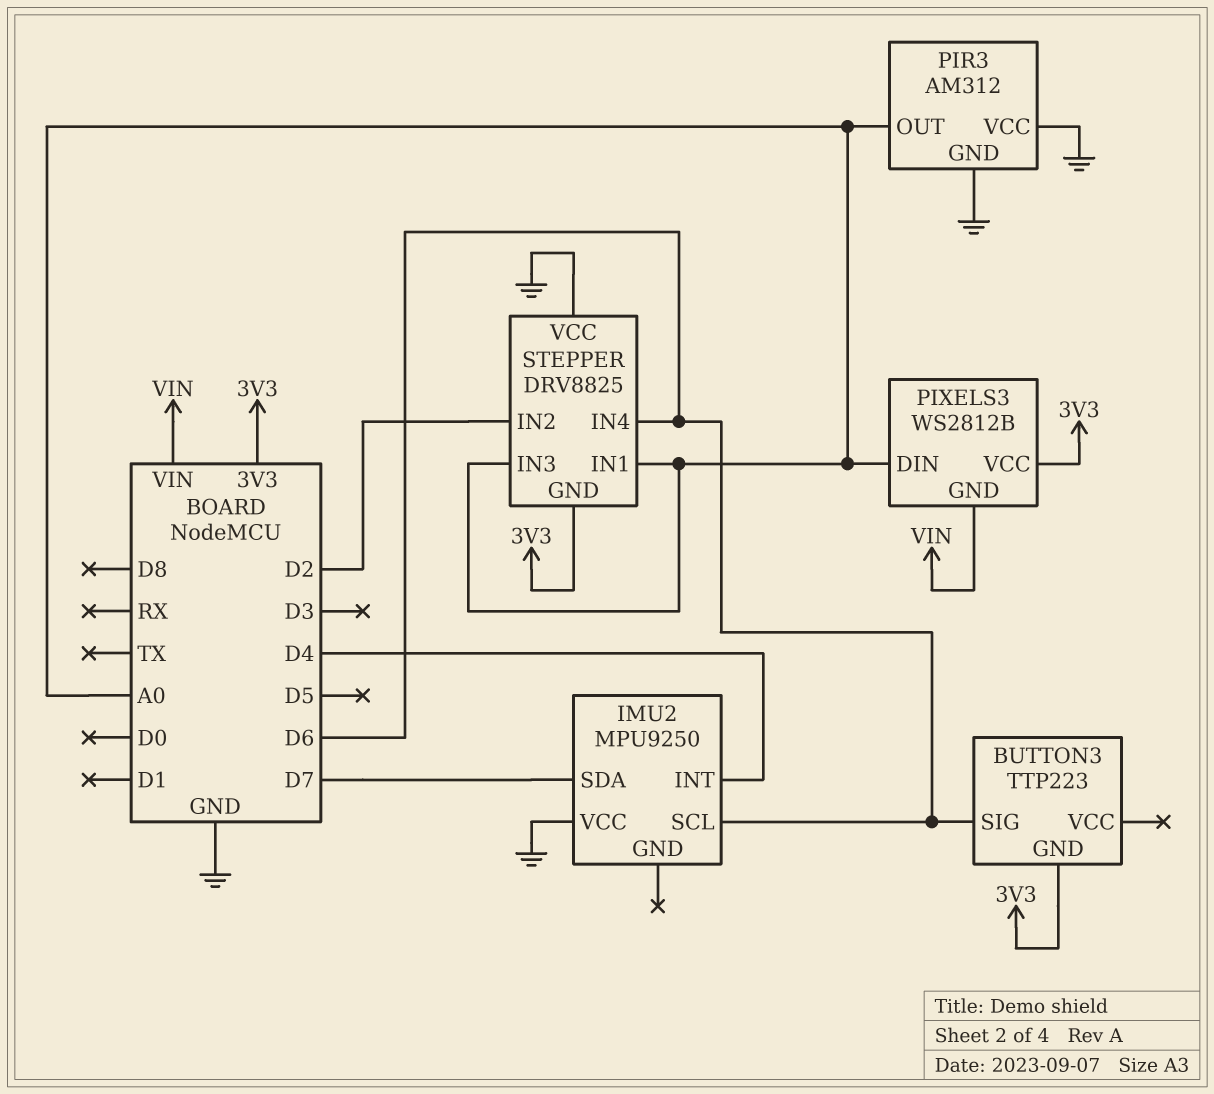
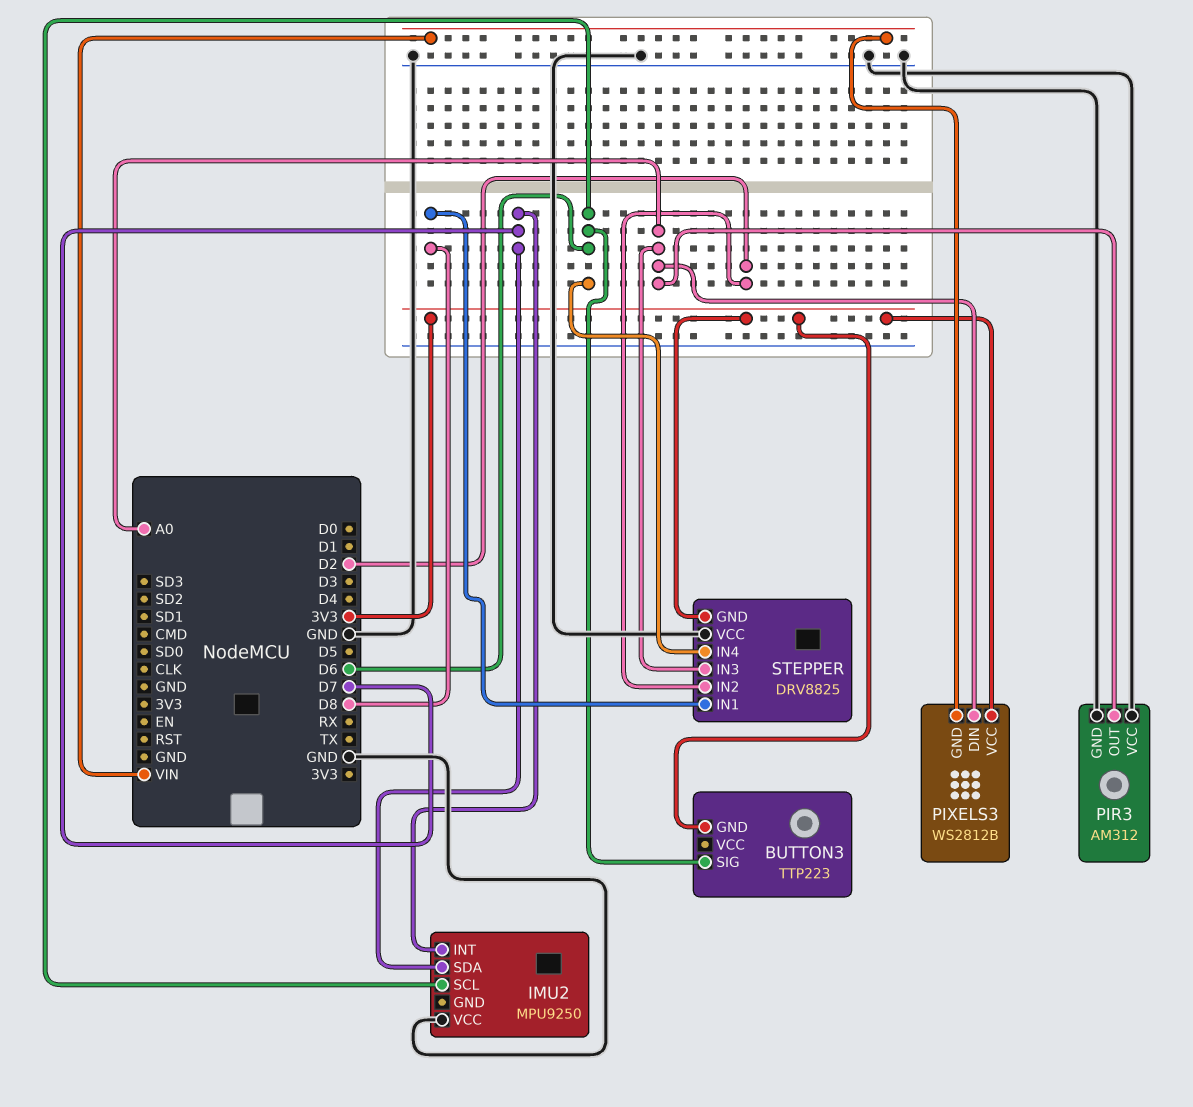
IMU2 pin INT: D4 -> D7
STEPPER pin IN1: A0 -> D8

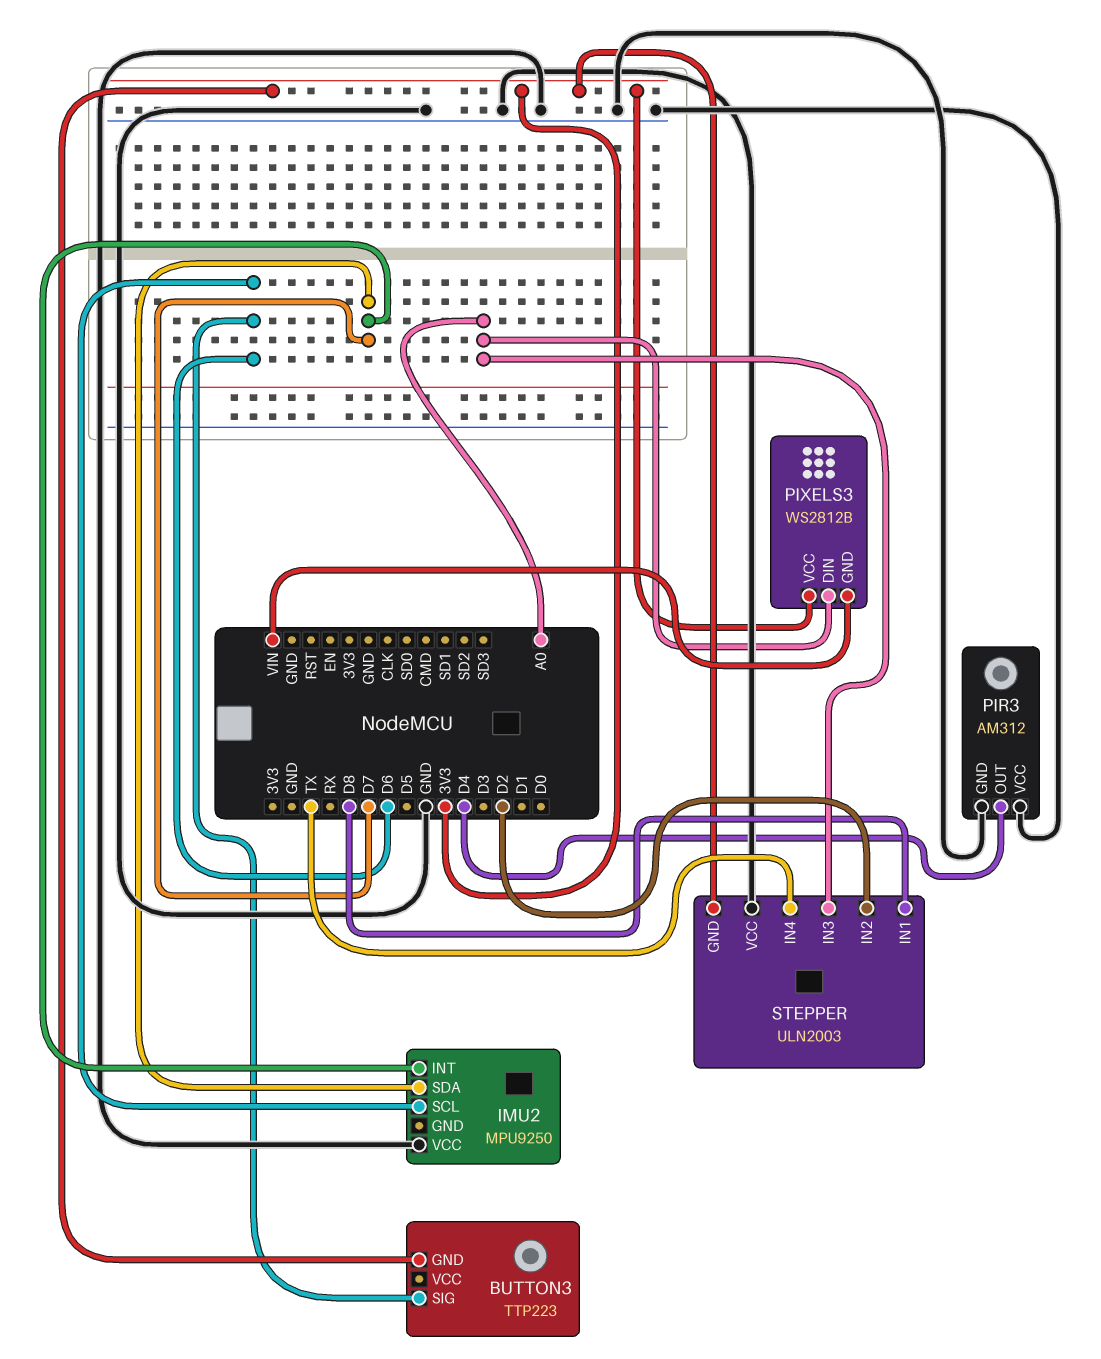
PIR3 pin OUT: A0 -> D4
STEPPER: DRV8825 -> ULN2003
STEPPER pin IN4: D6 -> TX

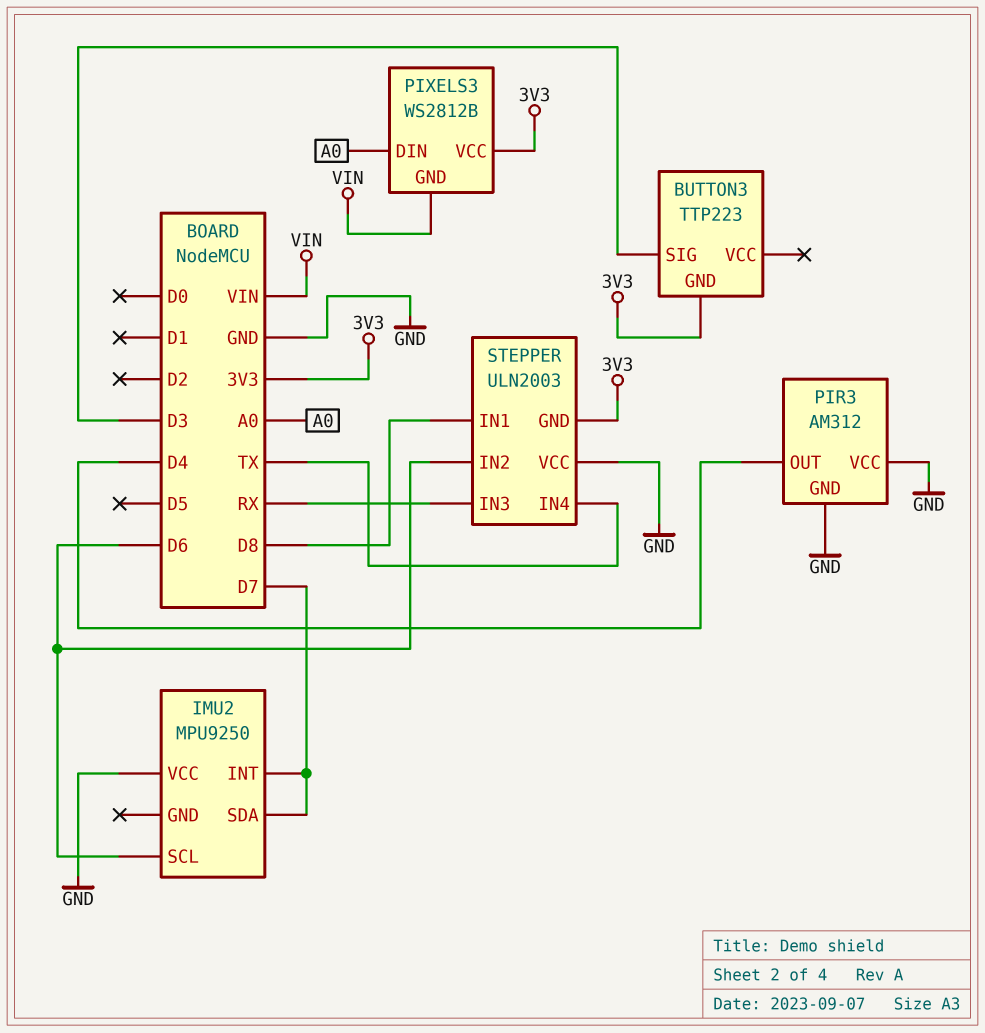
BUTTON3 pin SIG: D6 -> D3
STEPPER pin IN2: D2 -> D6
STEPPER pin IN3: A0 -> RX

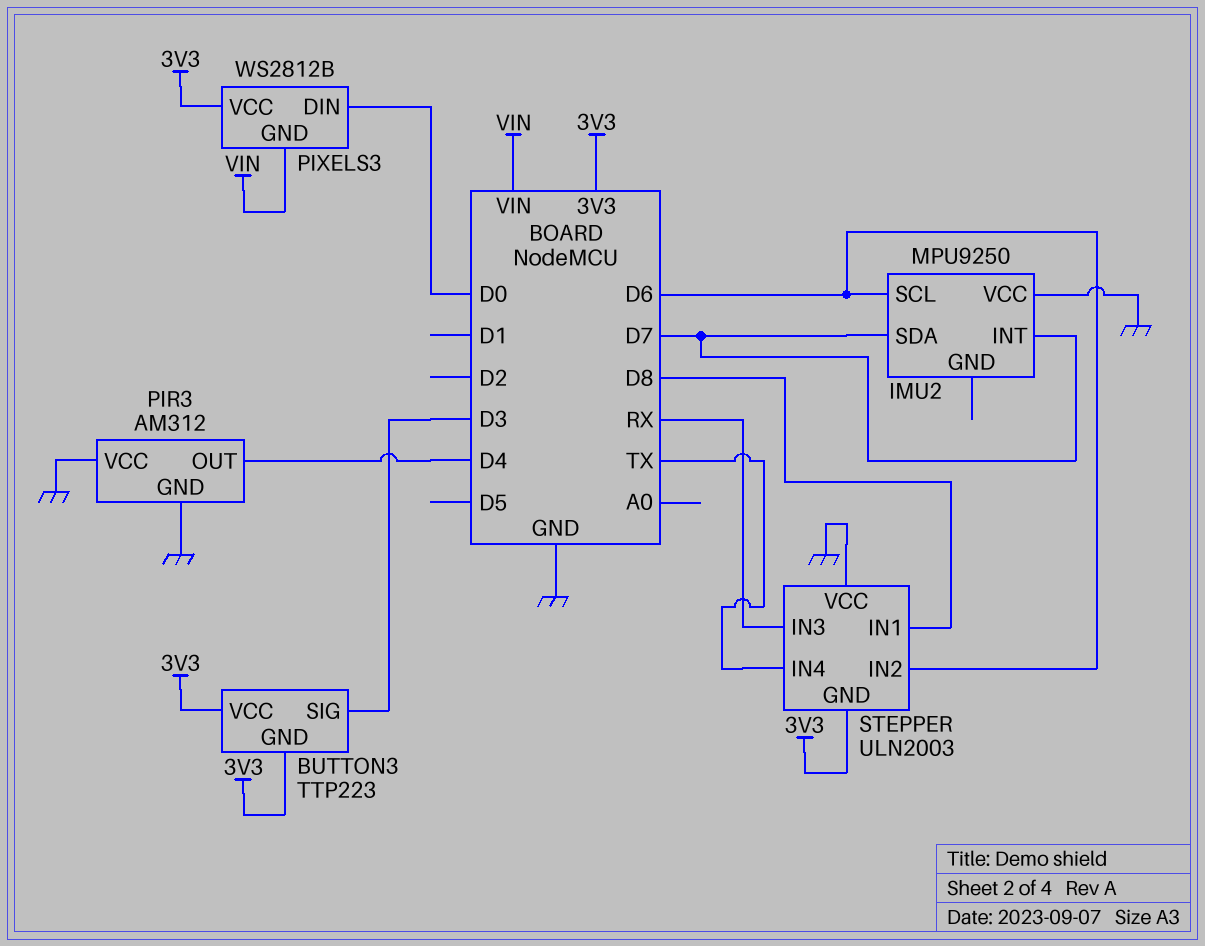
BUTTON3 pin VCC: none -> 3V3
PIXELS3 pin DIN: A0 -> D0

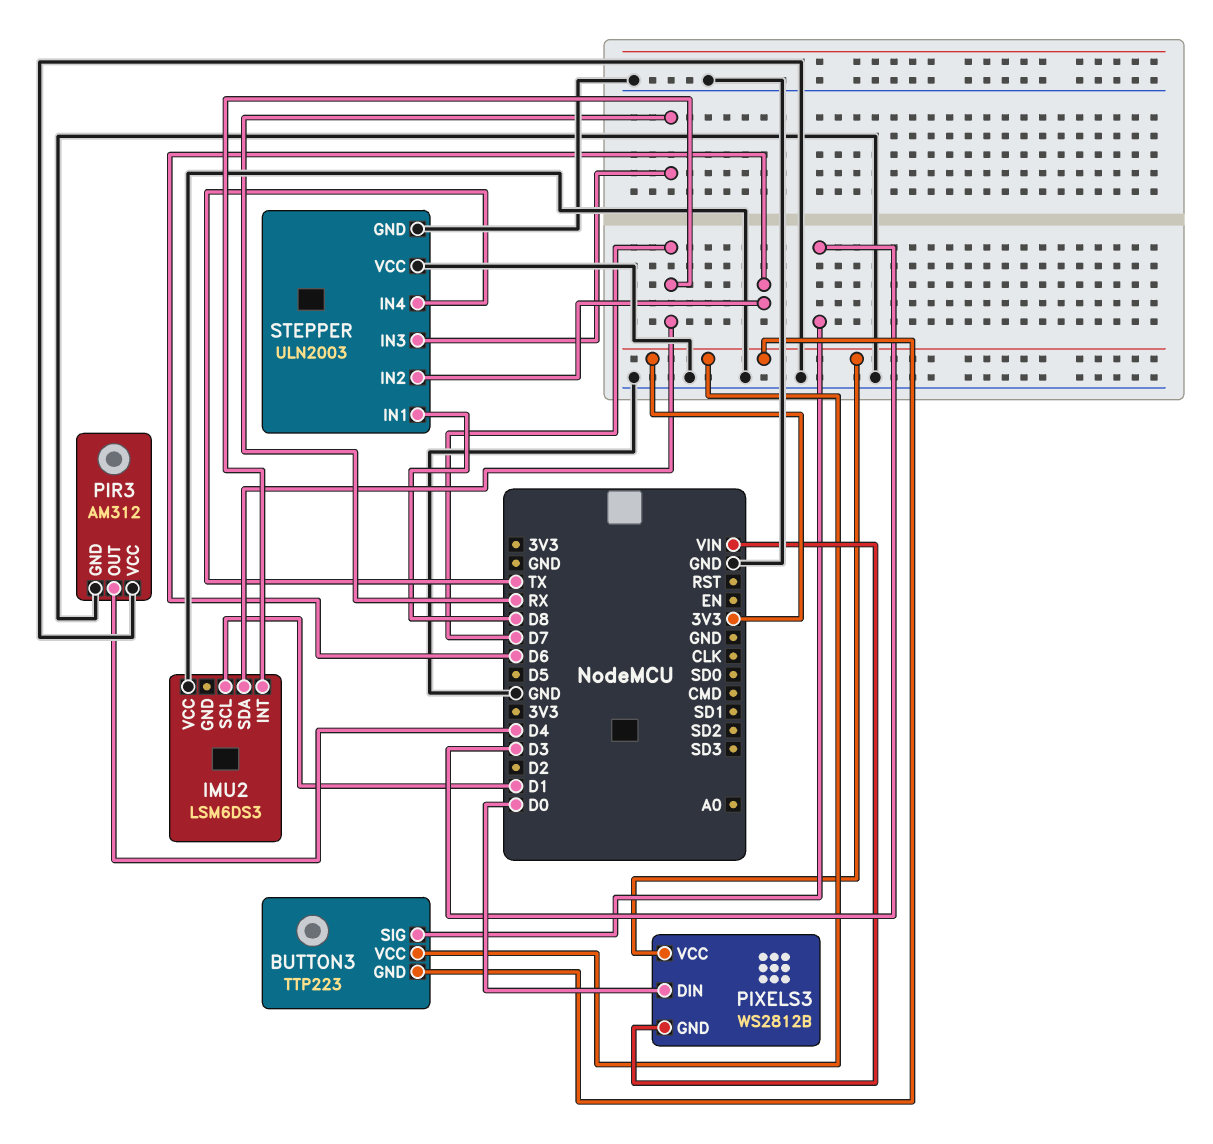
IMU2: MPU9250 -> LSM6DS3
IMU2 pin SCL: D6 -> D1
STEPPER pin GND: 3V3 -> GND

